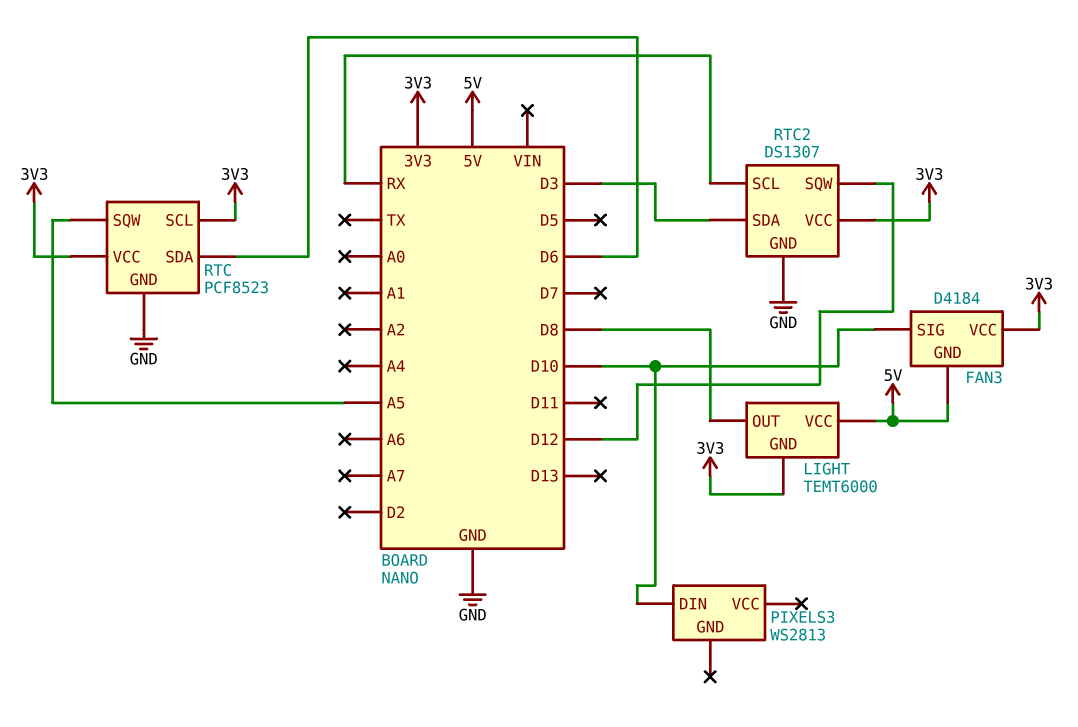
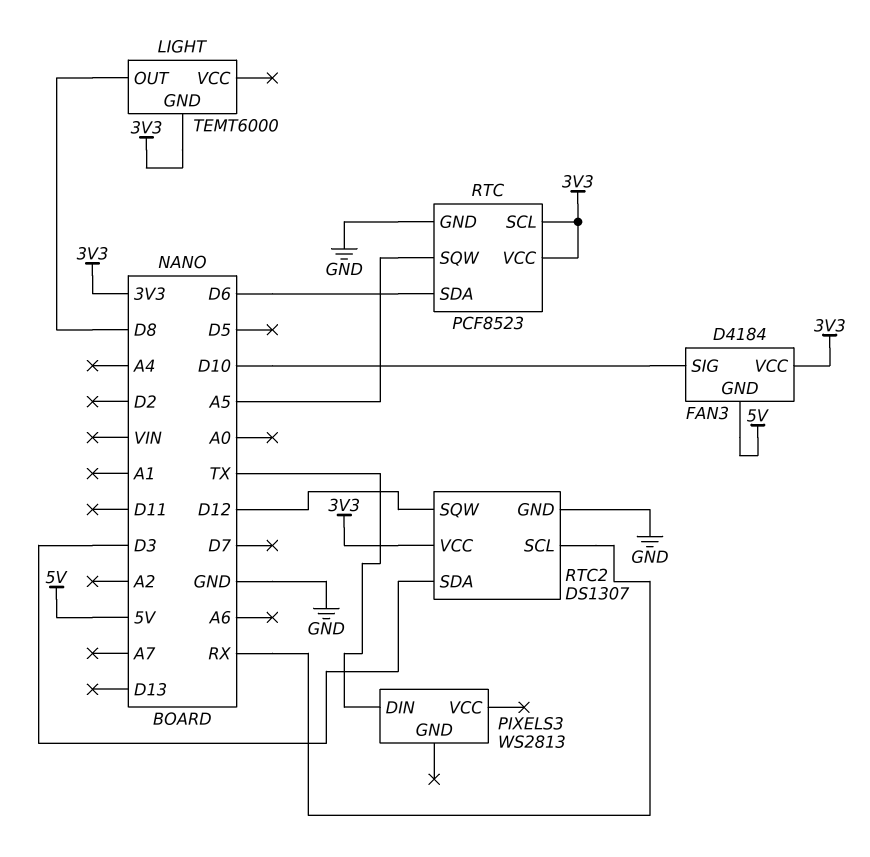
LIGHT pin VCC: 5V -> none
PIXELS3 pin DIN: D10 -> TX

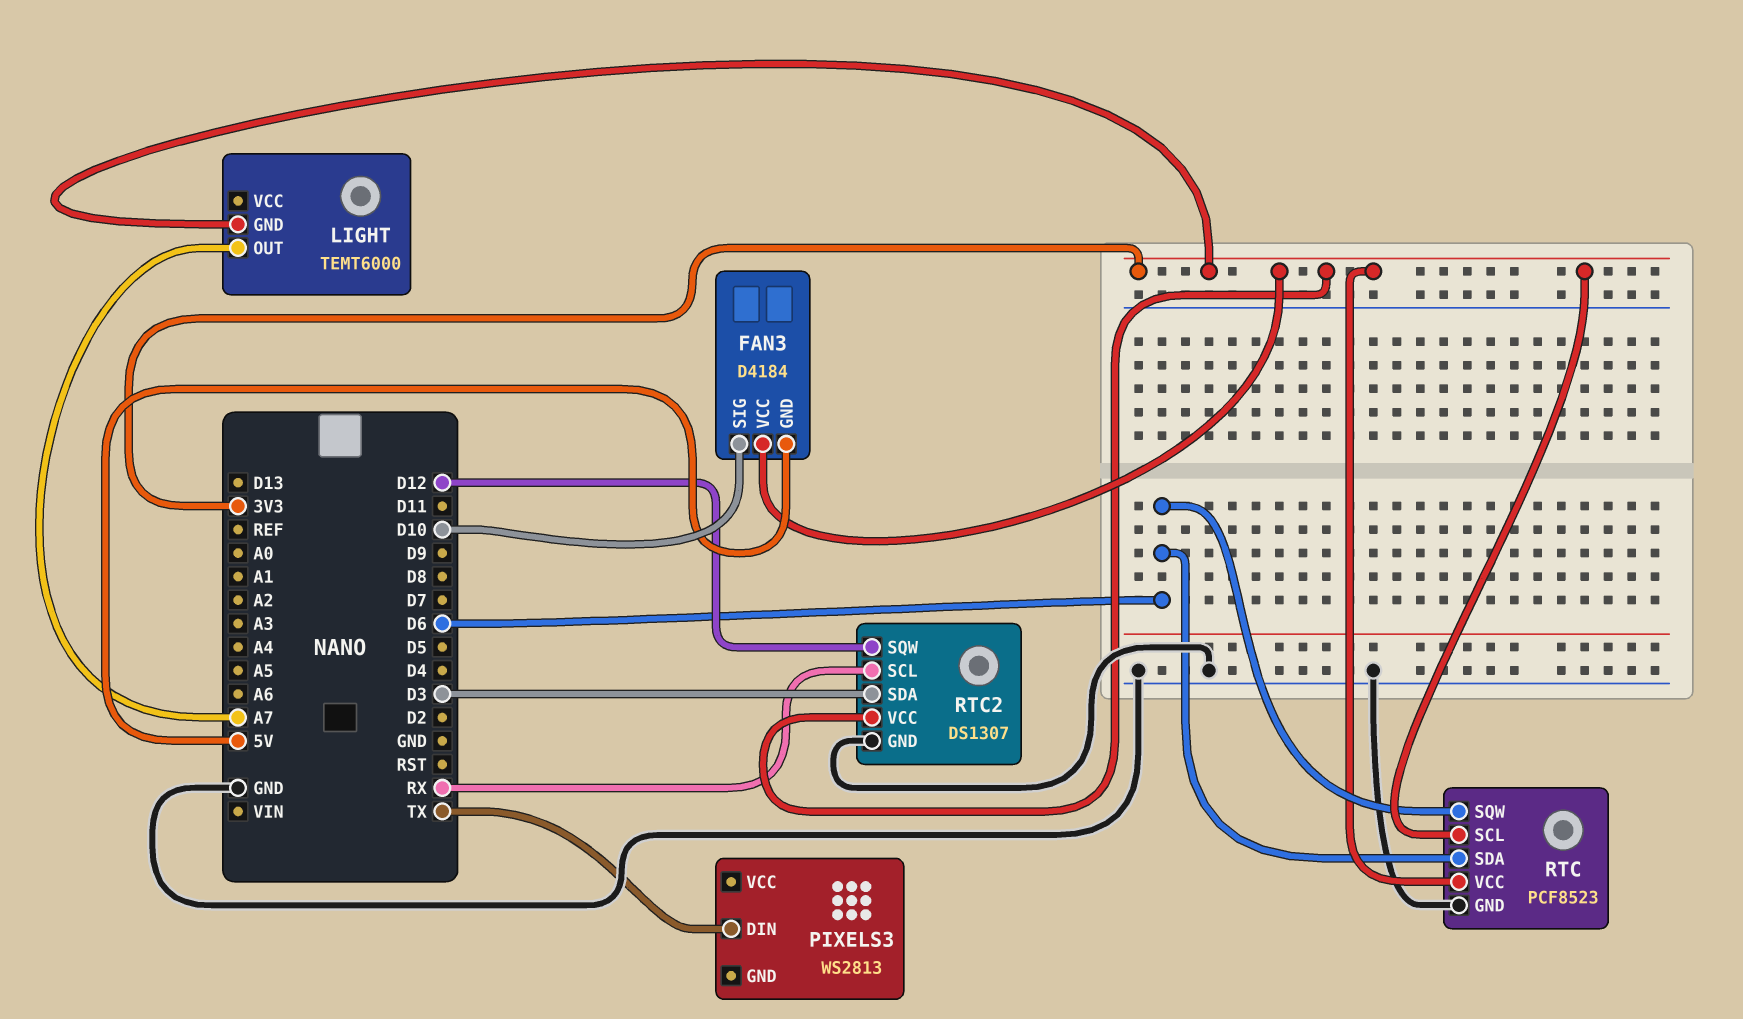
LIGHT pin OUT: D8 -> A7
RTC pin SQW: A5 -> D6

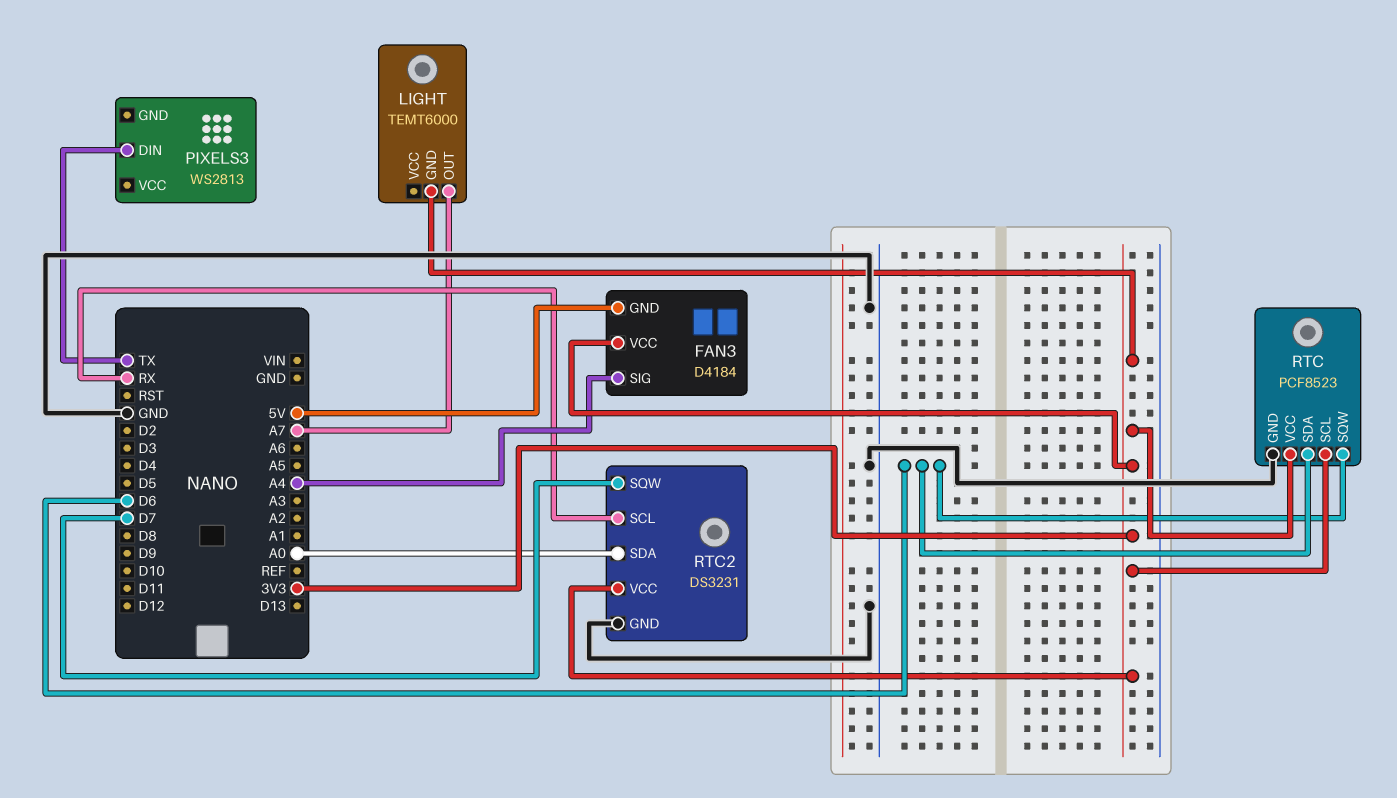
FAN3 pin SIG: D10 -> A4
RTC2: DS1307 -> DS3231
RTC2 pin SDA: D3 -> A0
RTC2 pin SQW: D12 -> D7

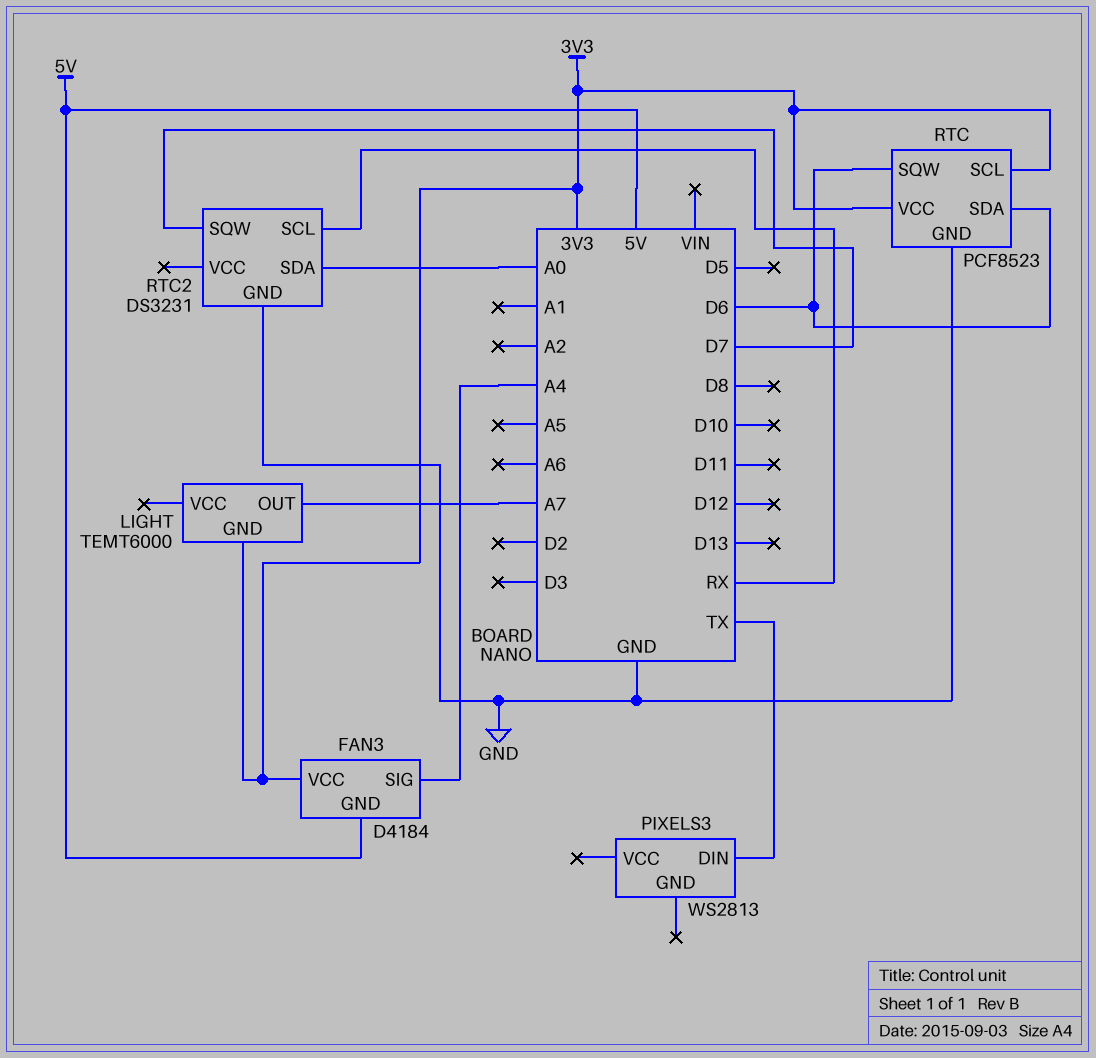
RTC2 pin VCC: 3V3 -> none

